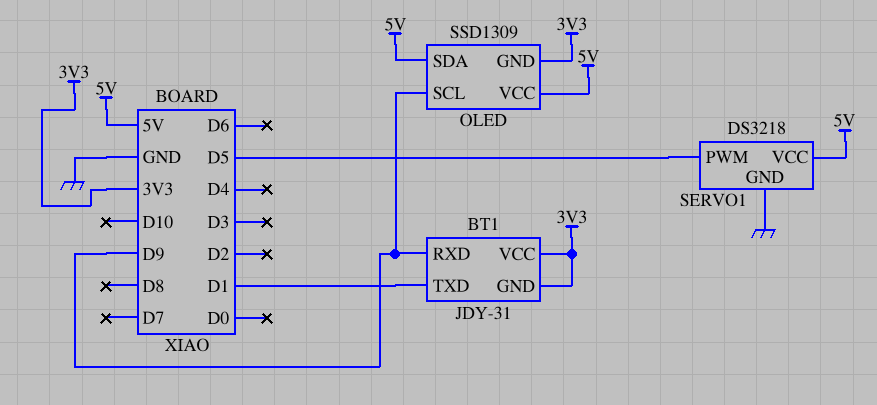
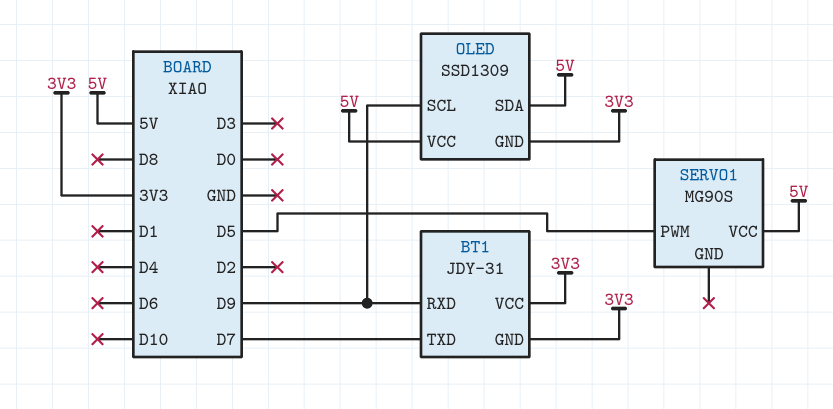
BT1 pin TXD: D1 -> D7
SERVO1: DS3218 -> MG90S
SERVO1 pin GND: GND -> none

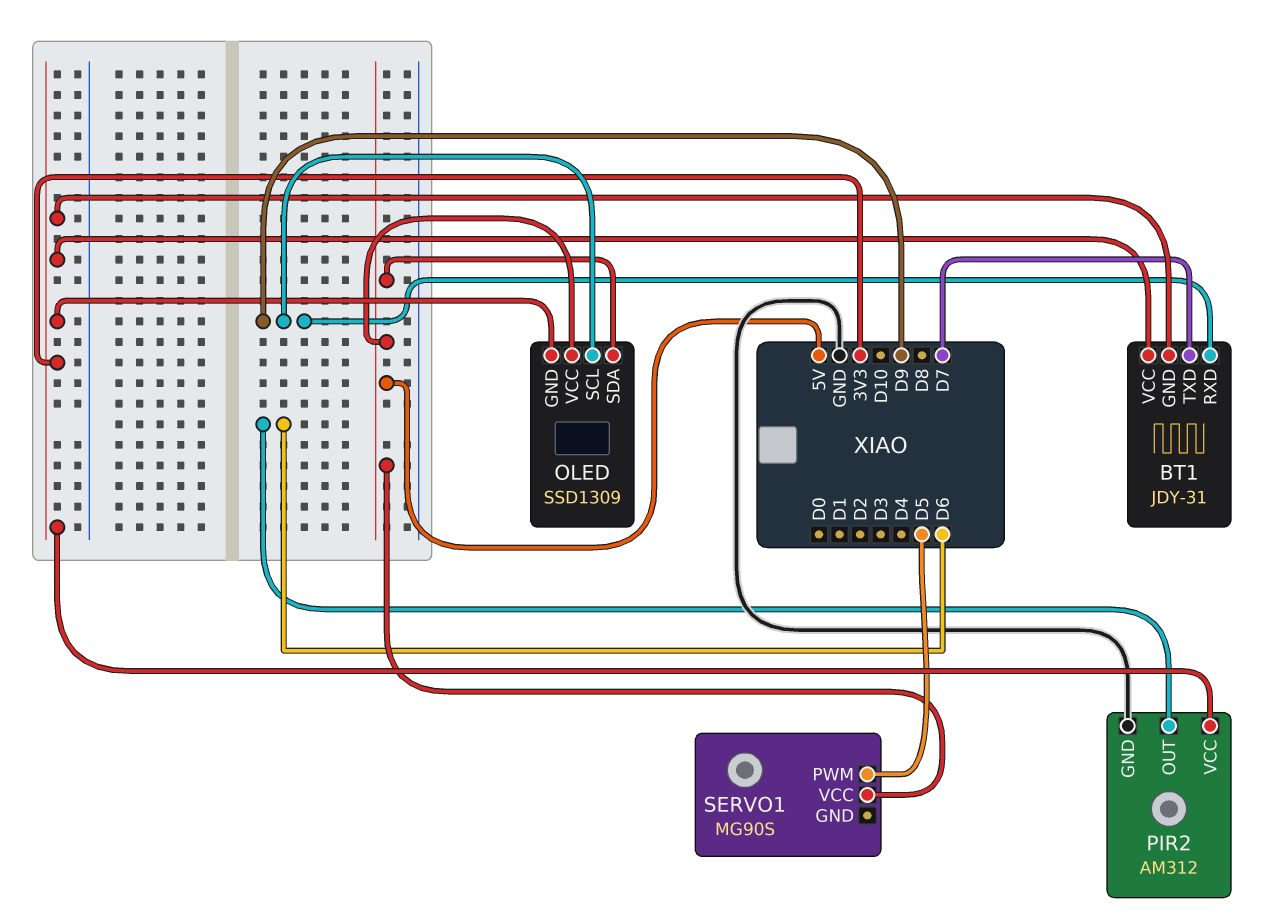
PIR2: none -> AM312
PIR2 pin GND: none -> GND
PIR2 pin OUT: none -> D6
PIR2 pin VCC: none -> 3V3

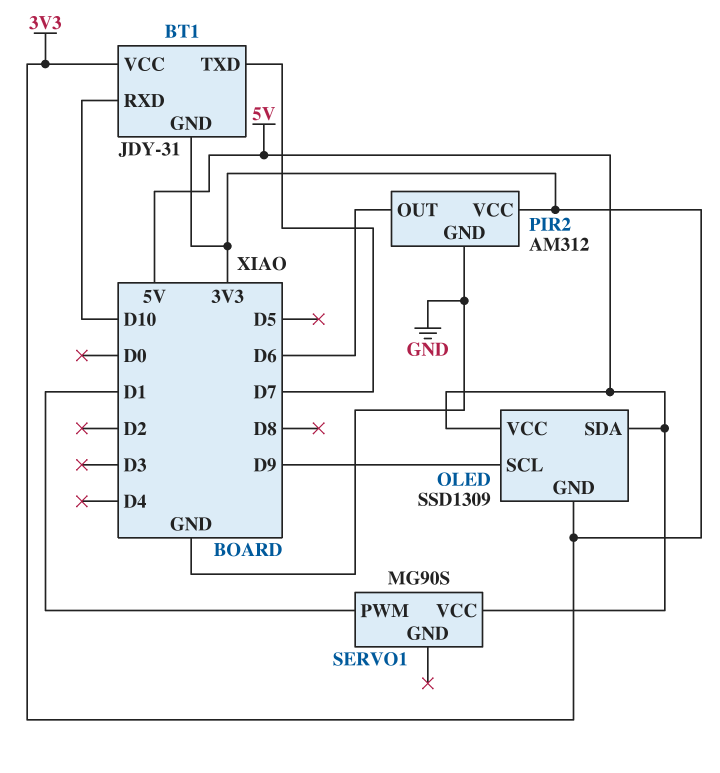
BT1 pin RXD: D9 -> D10
SERVO1 pin PWM: D5 -> D1

